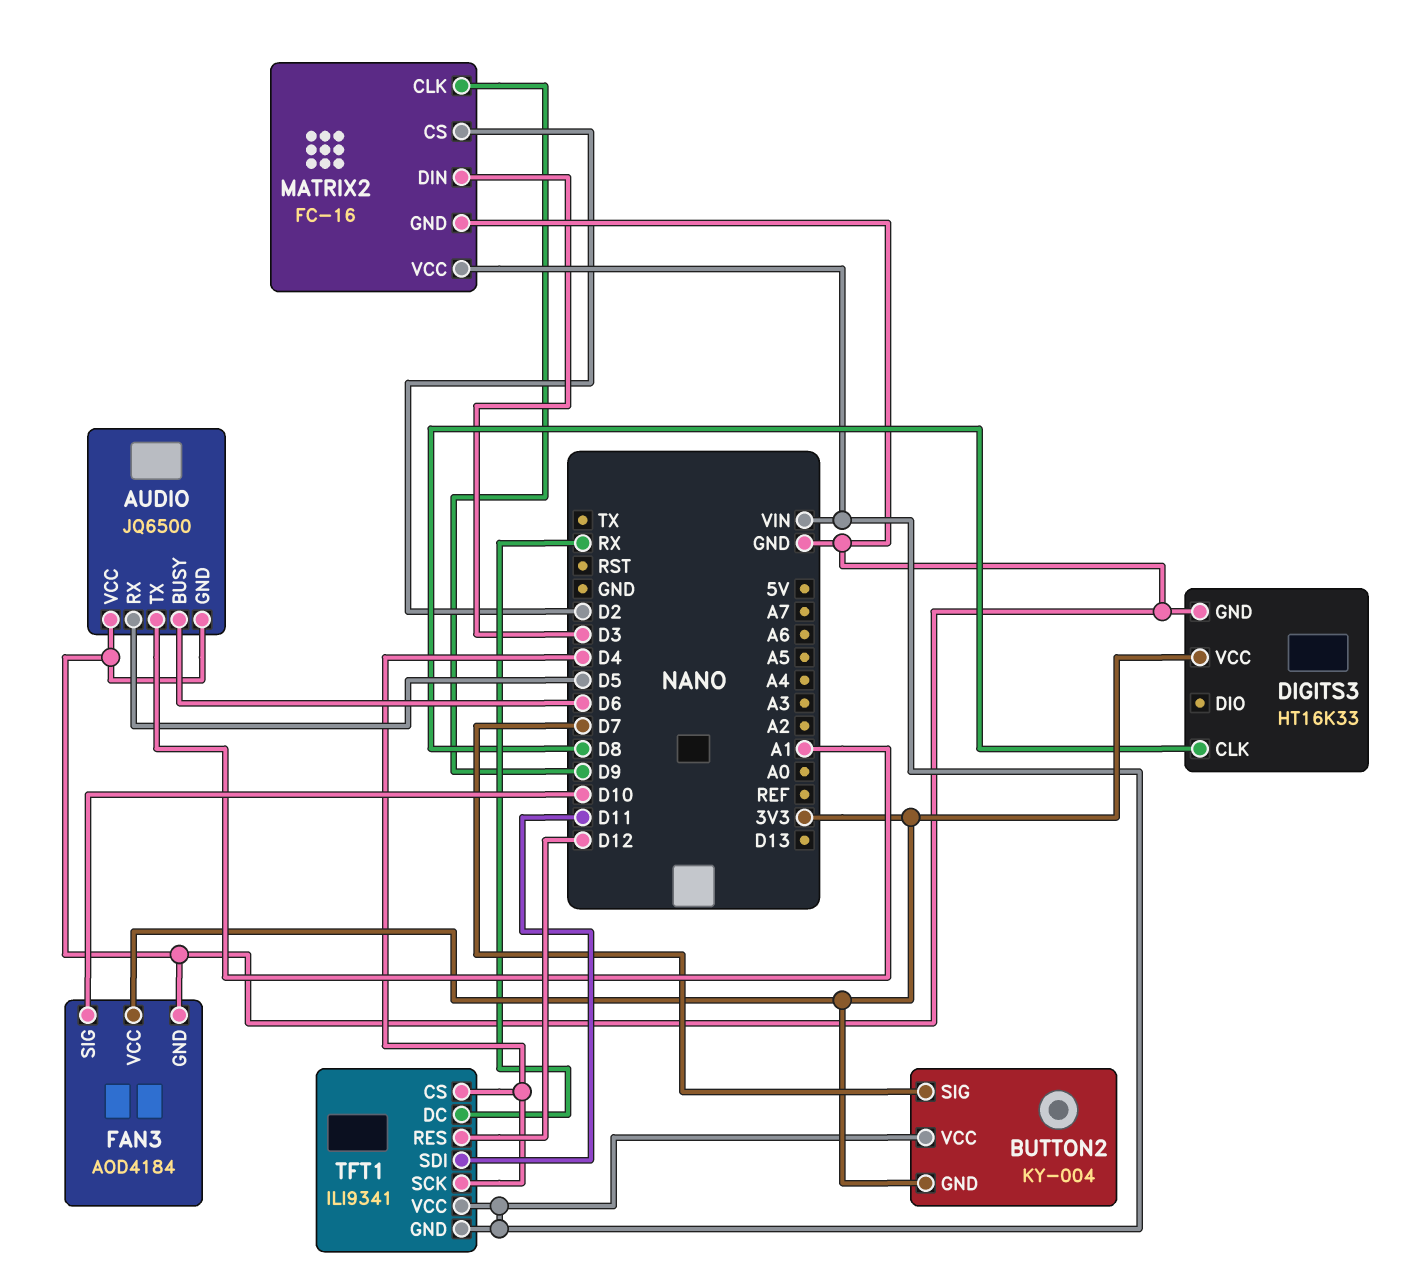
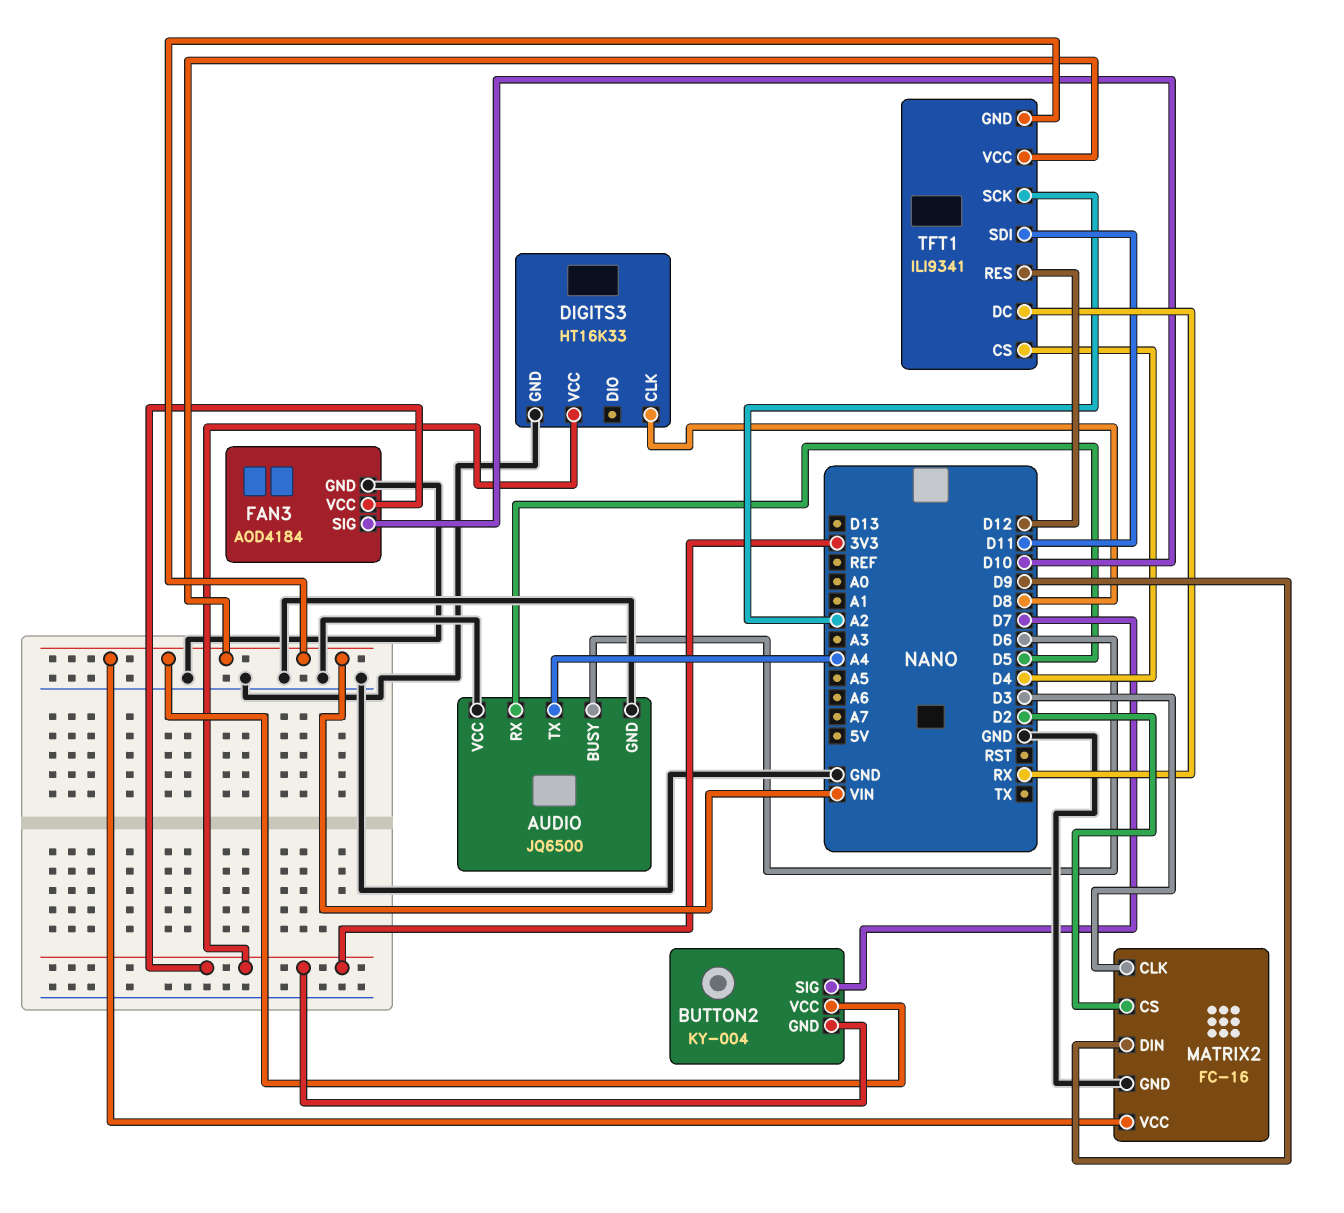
AUDIO pin TX: A1 -> A4
MATRIX2 pin CLK: D9 -> D3
MATRIX2 pin DIN: D3 -> D9
TFT1 pin SCK: D4 -> A2

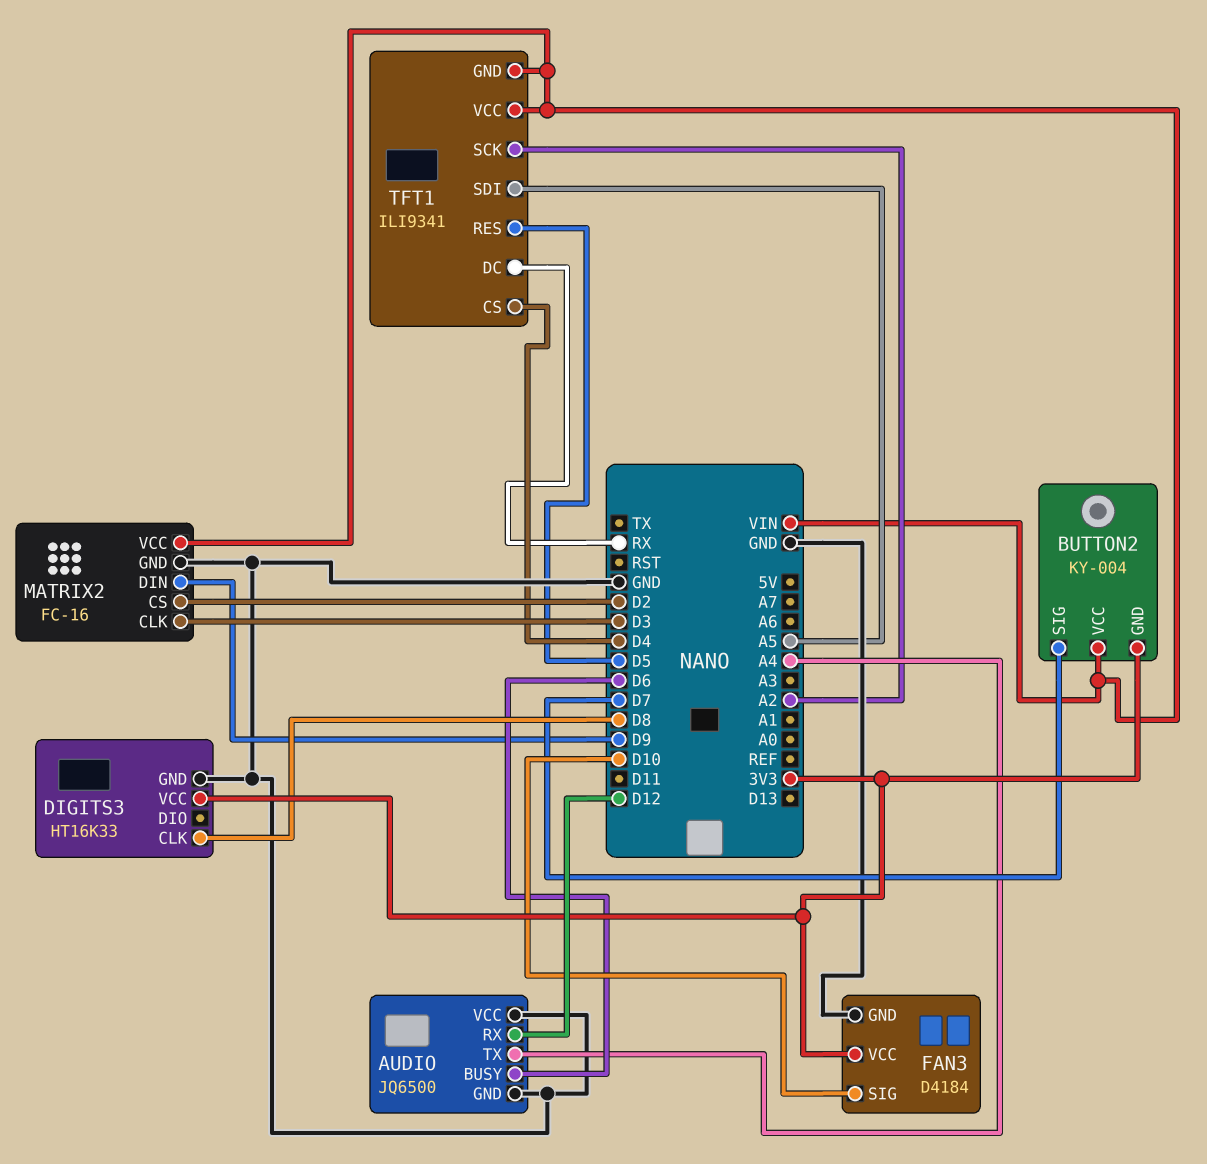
AUDIO pin RX: D5 -> D12
FAN3: AOD4184 -> D4184
TFT1 pin RES: D12 -> D5
TFT1 pin SDI: D11 -> A5

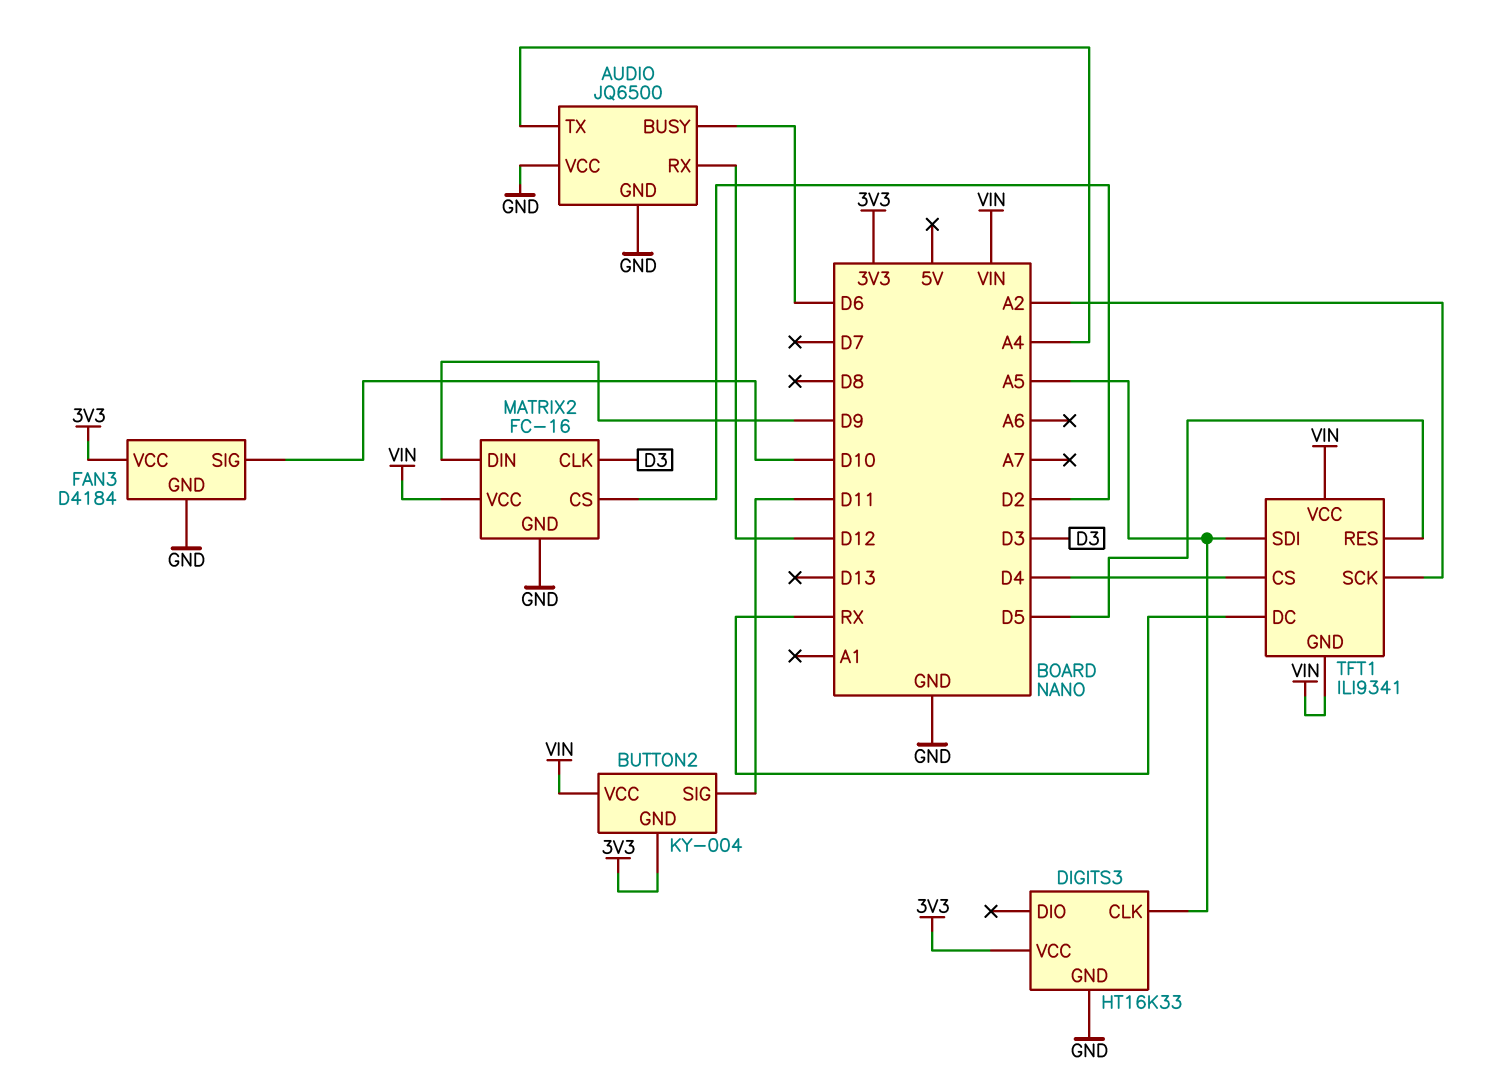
BUTTON2 pin SIG: D7 -> D11
DIGITS3 pin CLK: D8 -> A5

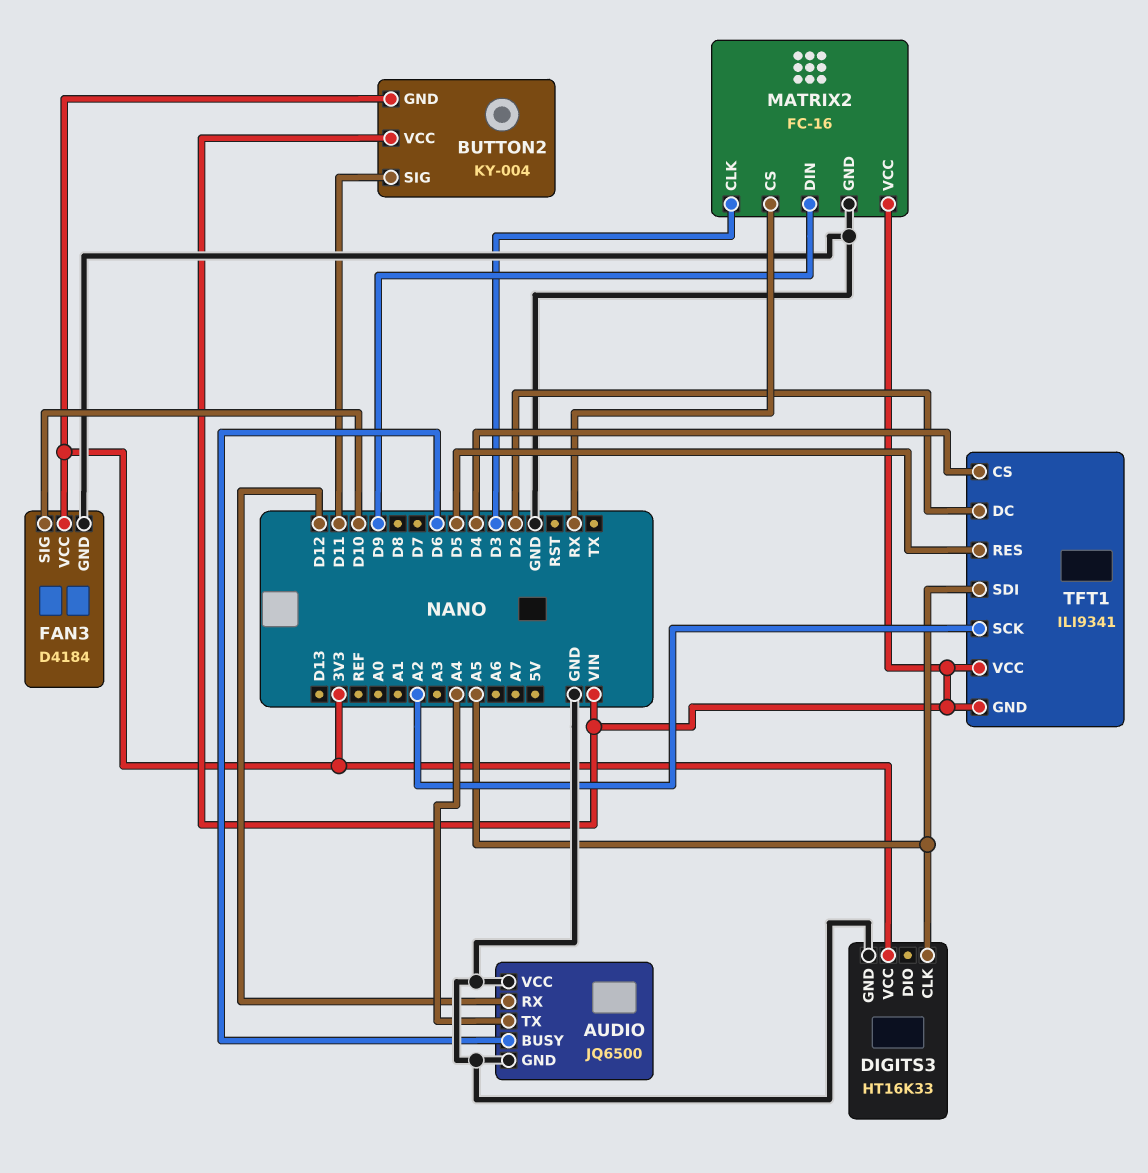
MATRIX2 pin CS: D2 -> RX
TFT1 pin DC: RX -> D2

